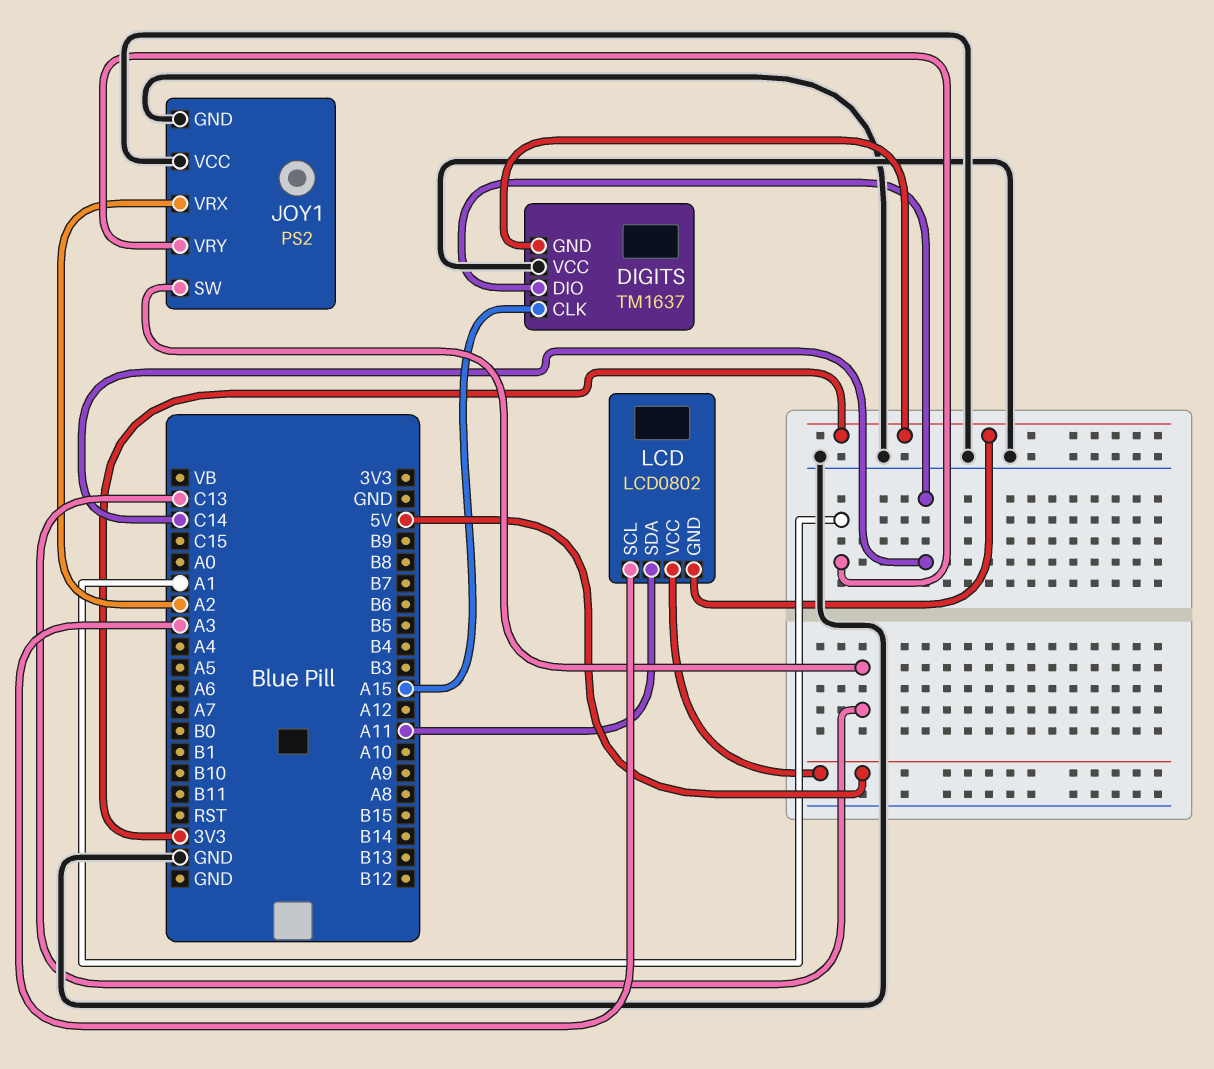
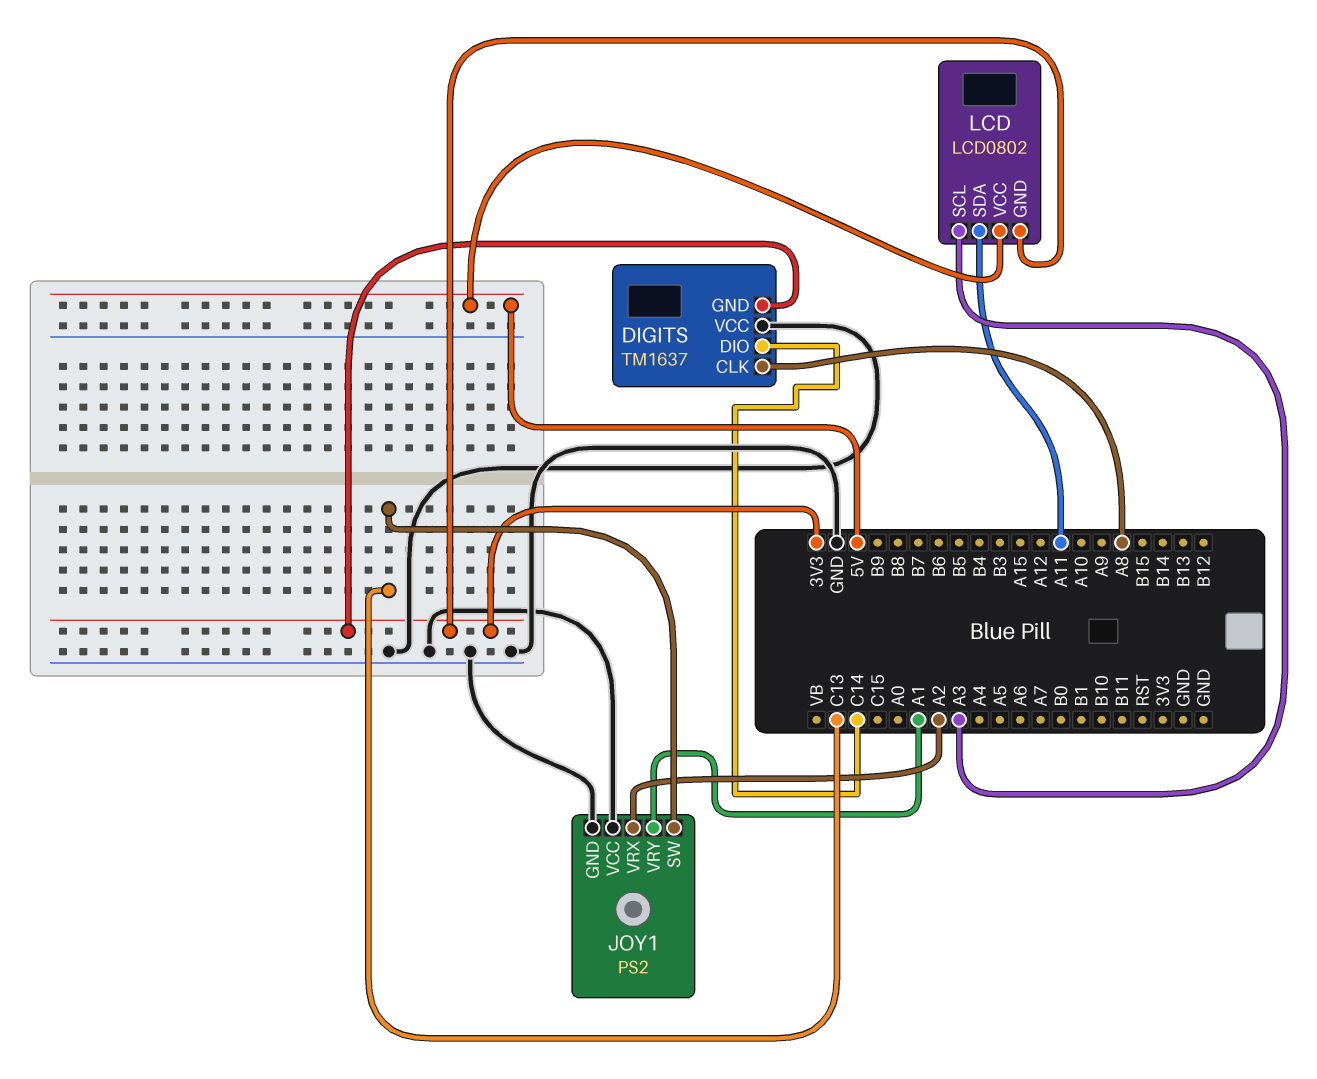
DIGITS pin CLK: A15 -> A8

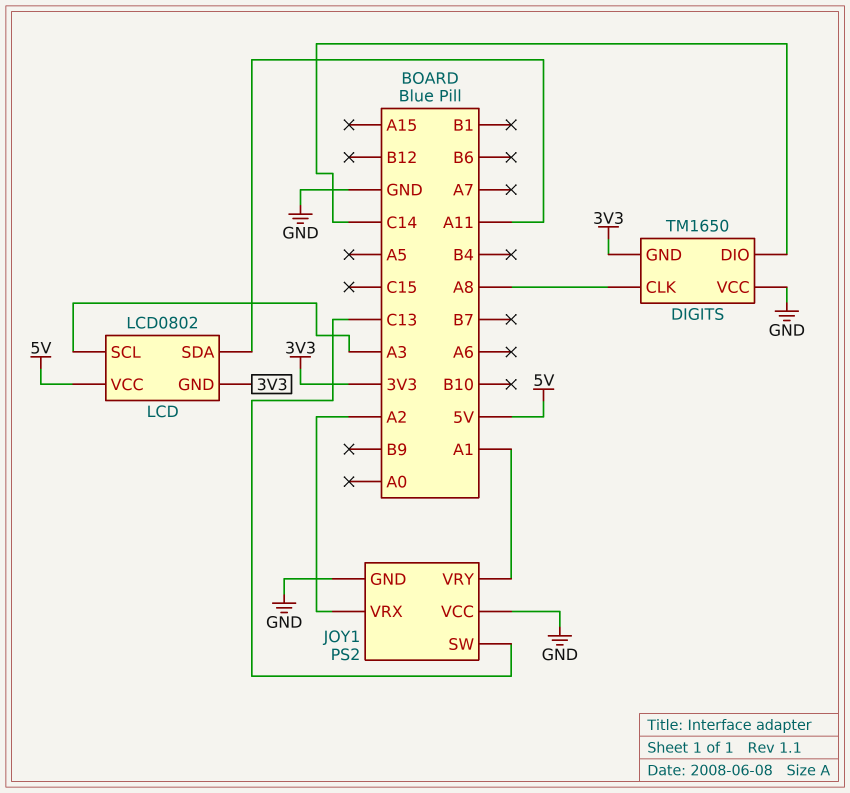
DIGITS: TM1637 -> TM1650

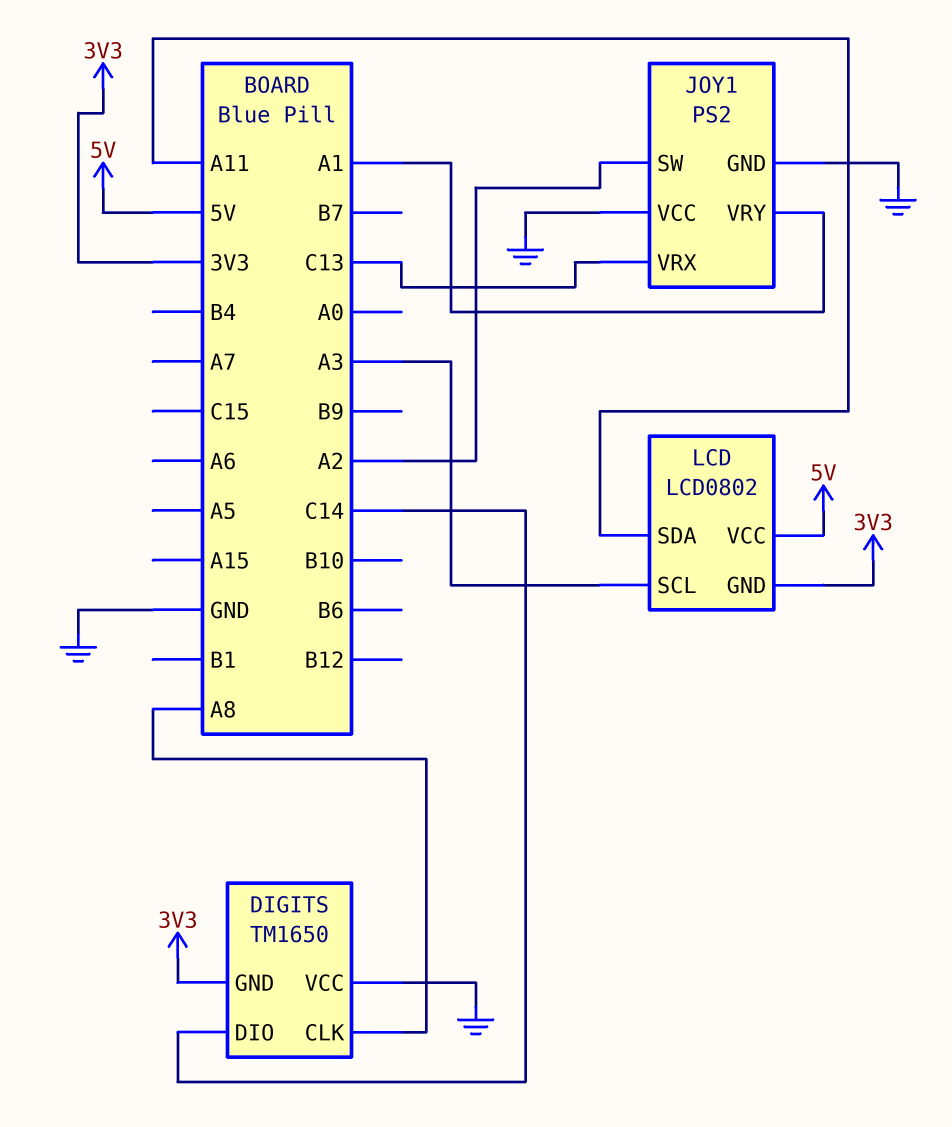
JOY1 pin SW: C13 -> A2
JOY1 pin VRX: A2 -> C13

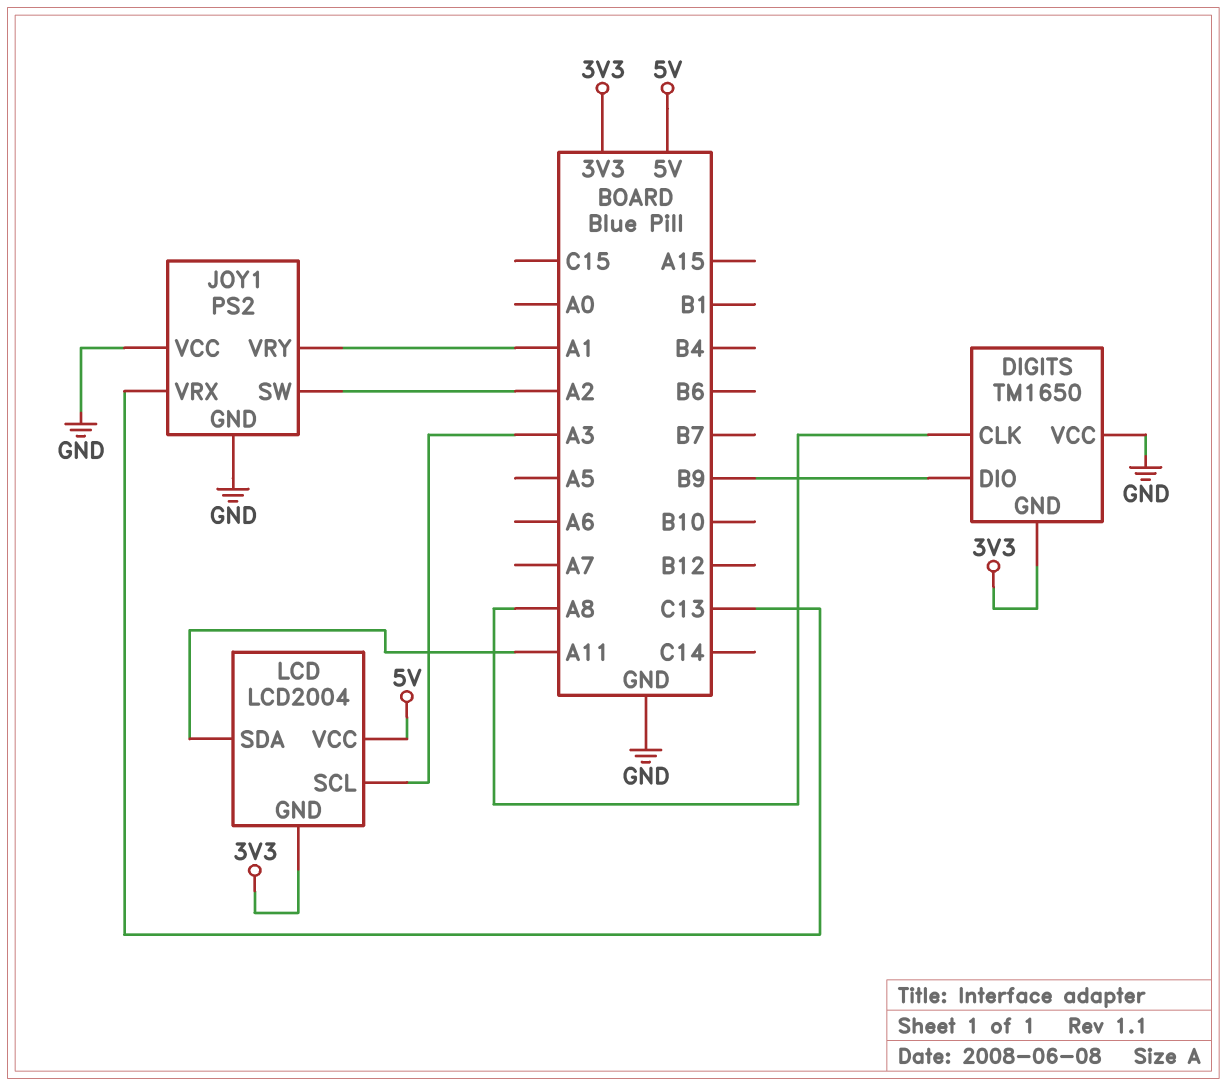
DIGITS pin DIO: C14 -> B9
LCD: LCD0802 -> LCD2004

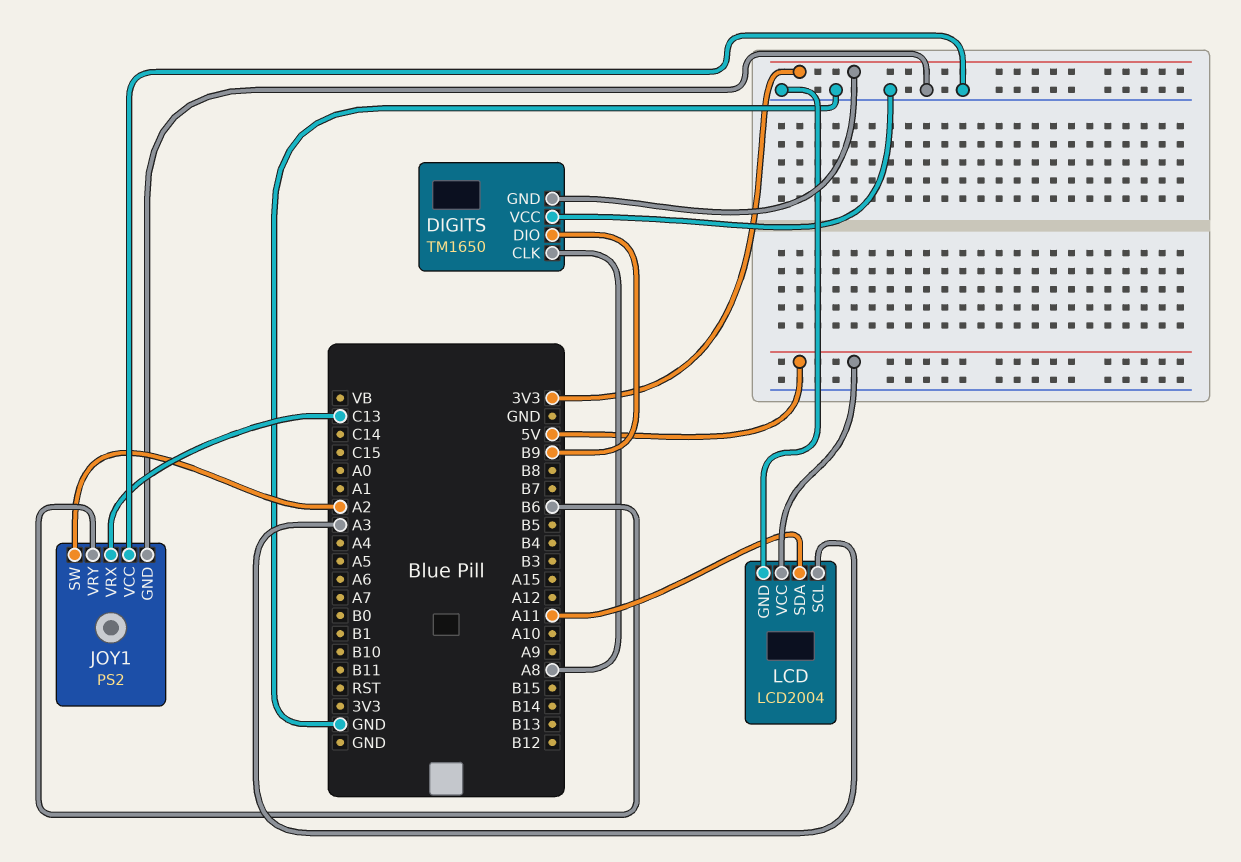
JOY1 pin VRY: A1 -> B6
LCD pin GND: 3V3 -> GND

